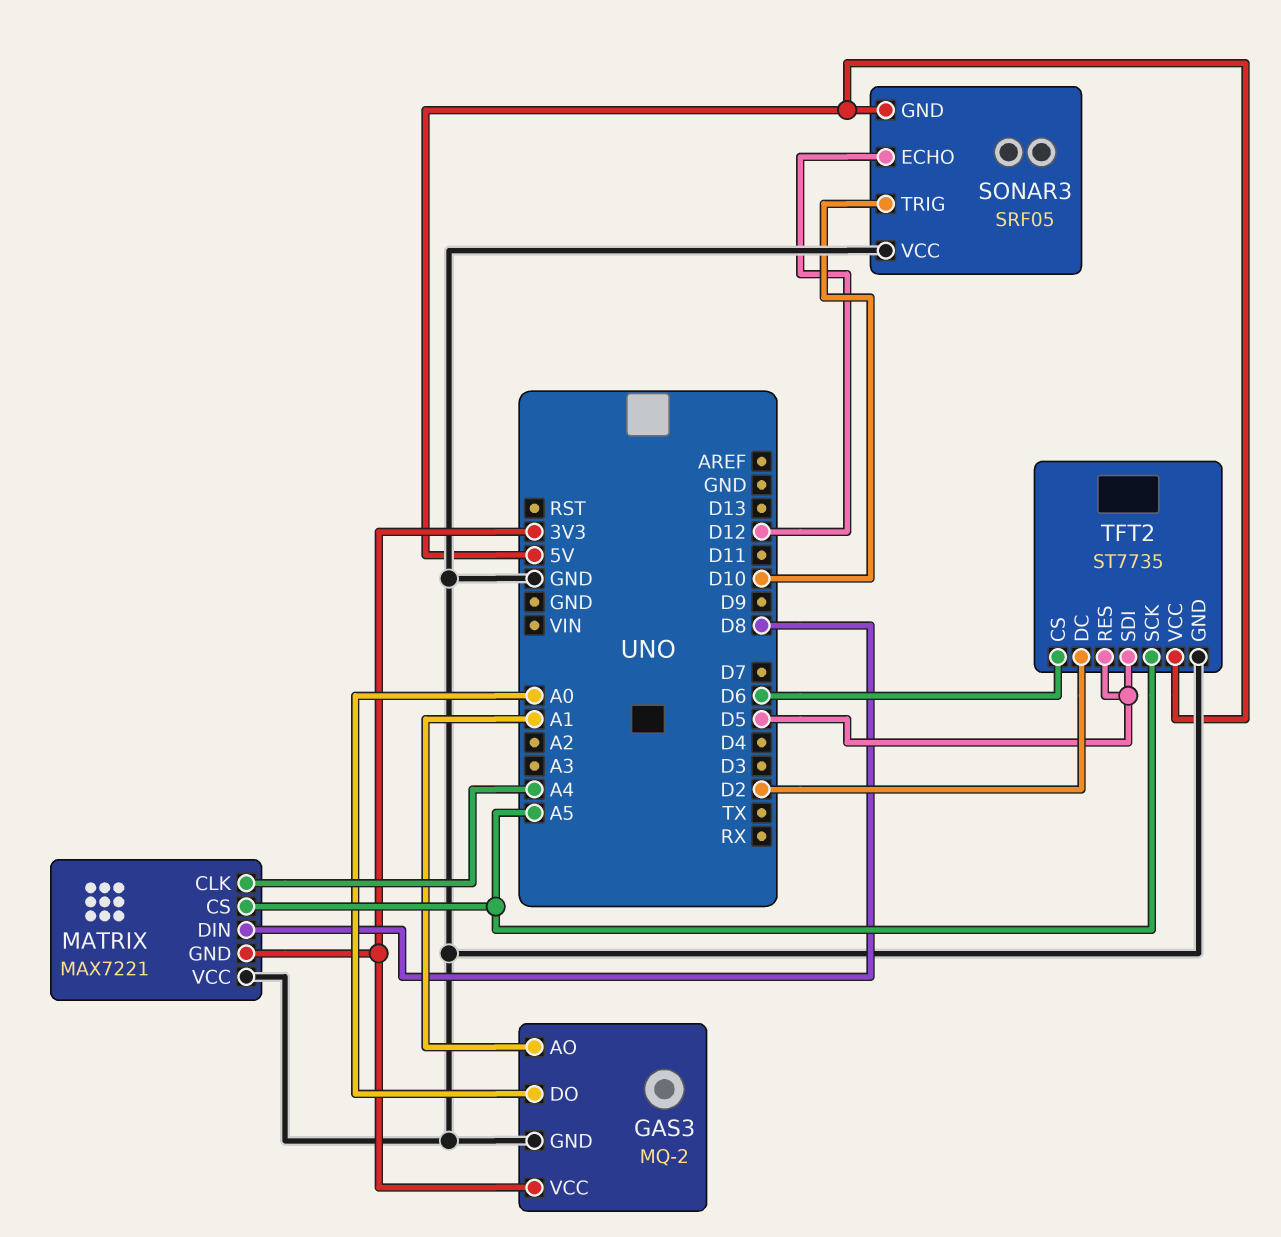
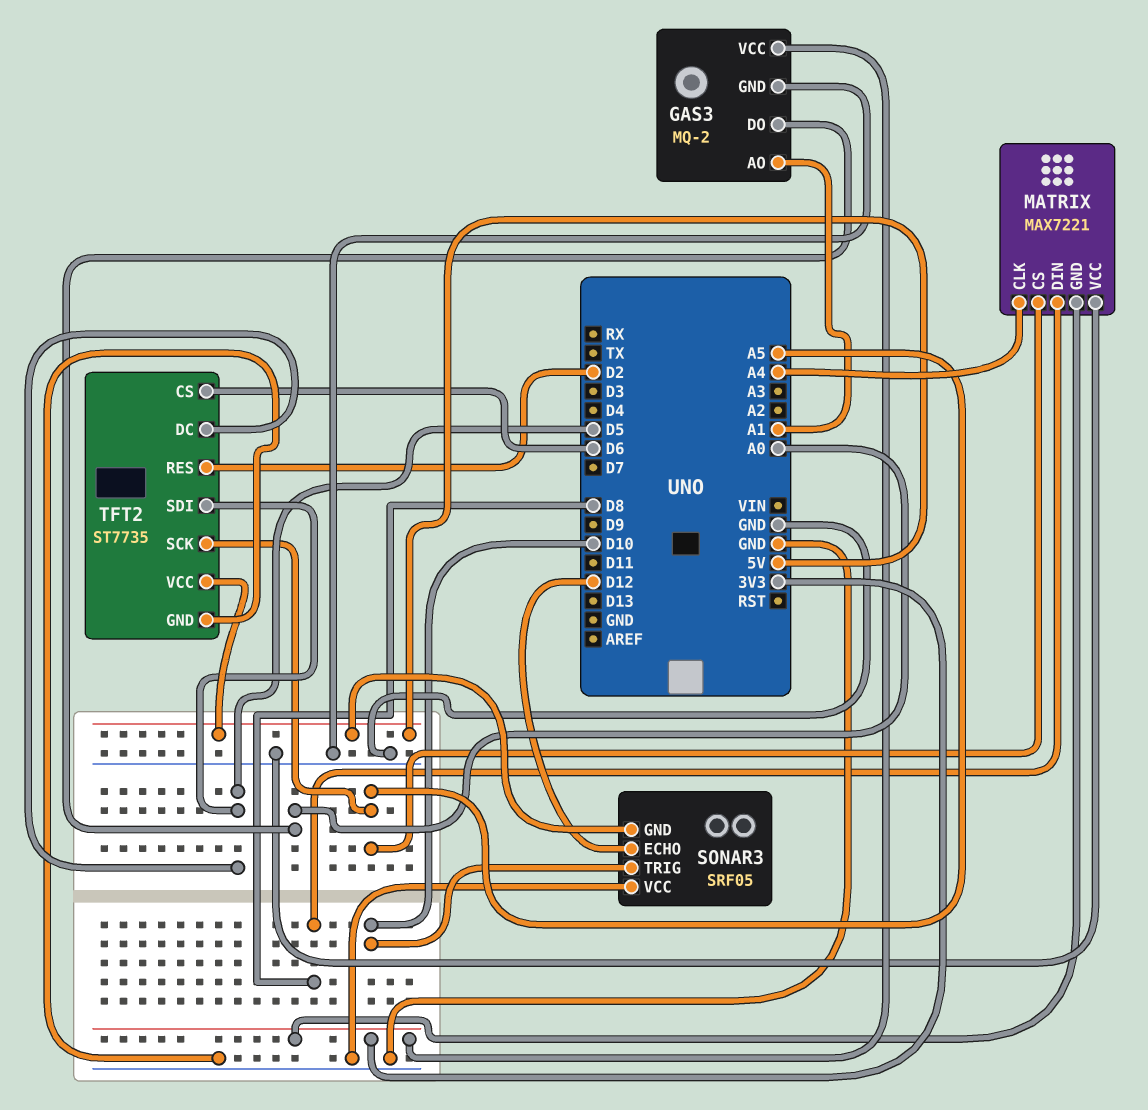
TFT2 pin DC: D2 -> D5
TFT2 pin RES: D5 -> D2

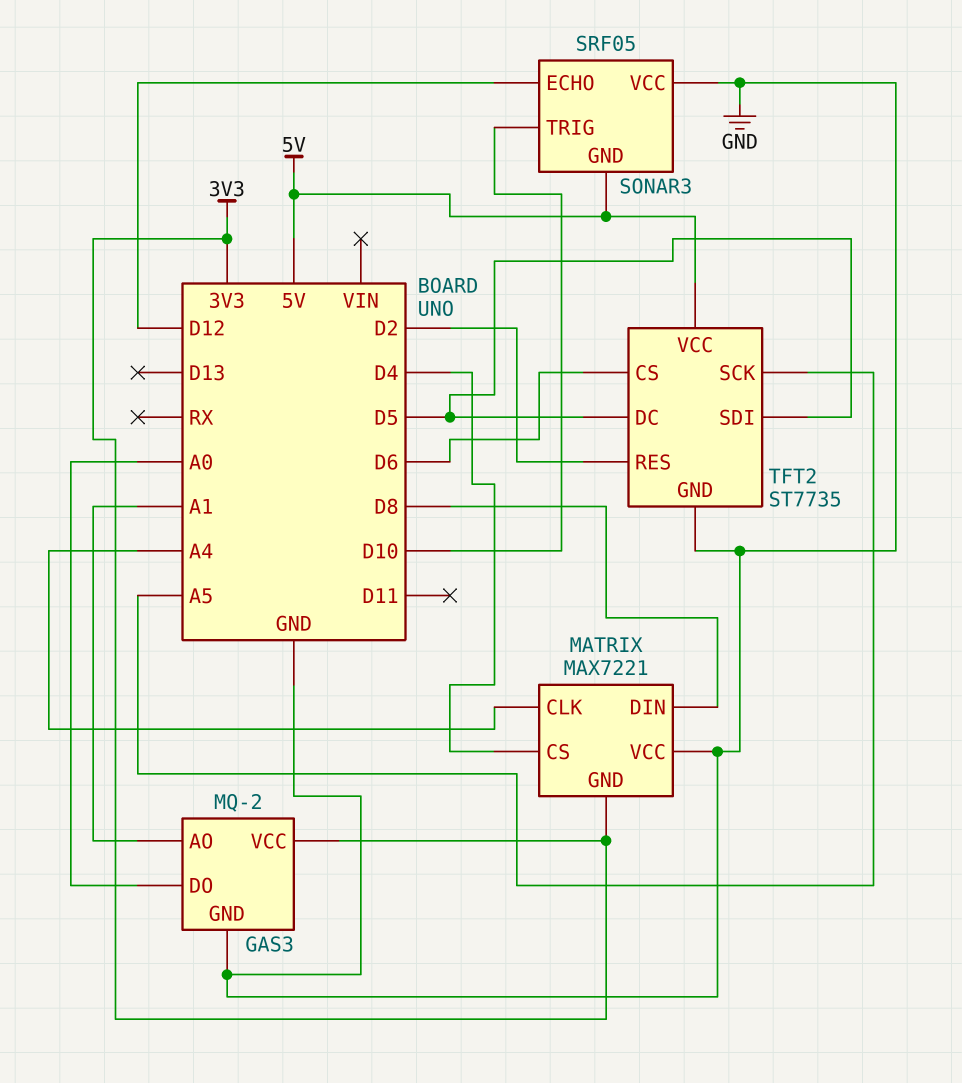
MATRIX pin CS: A5 -> D4

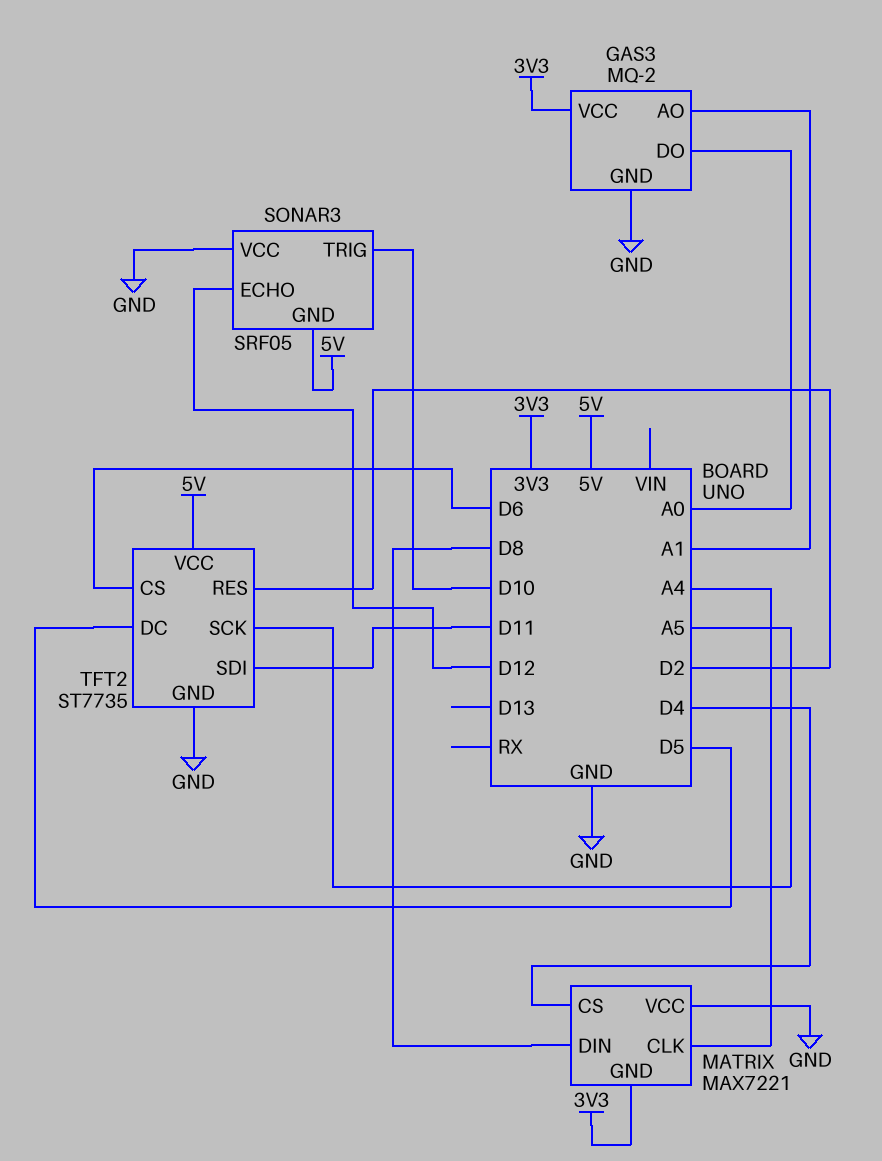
TFT2 pin SDI: D5 -> D11

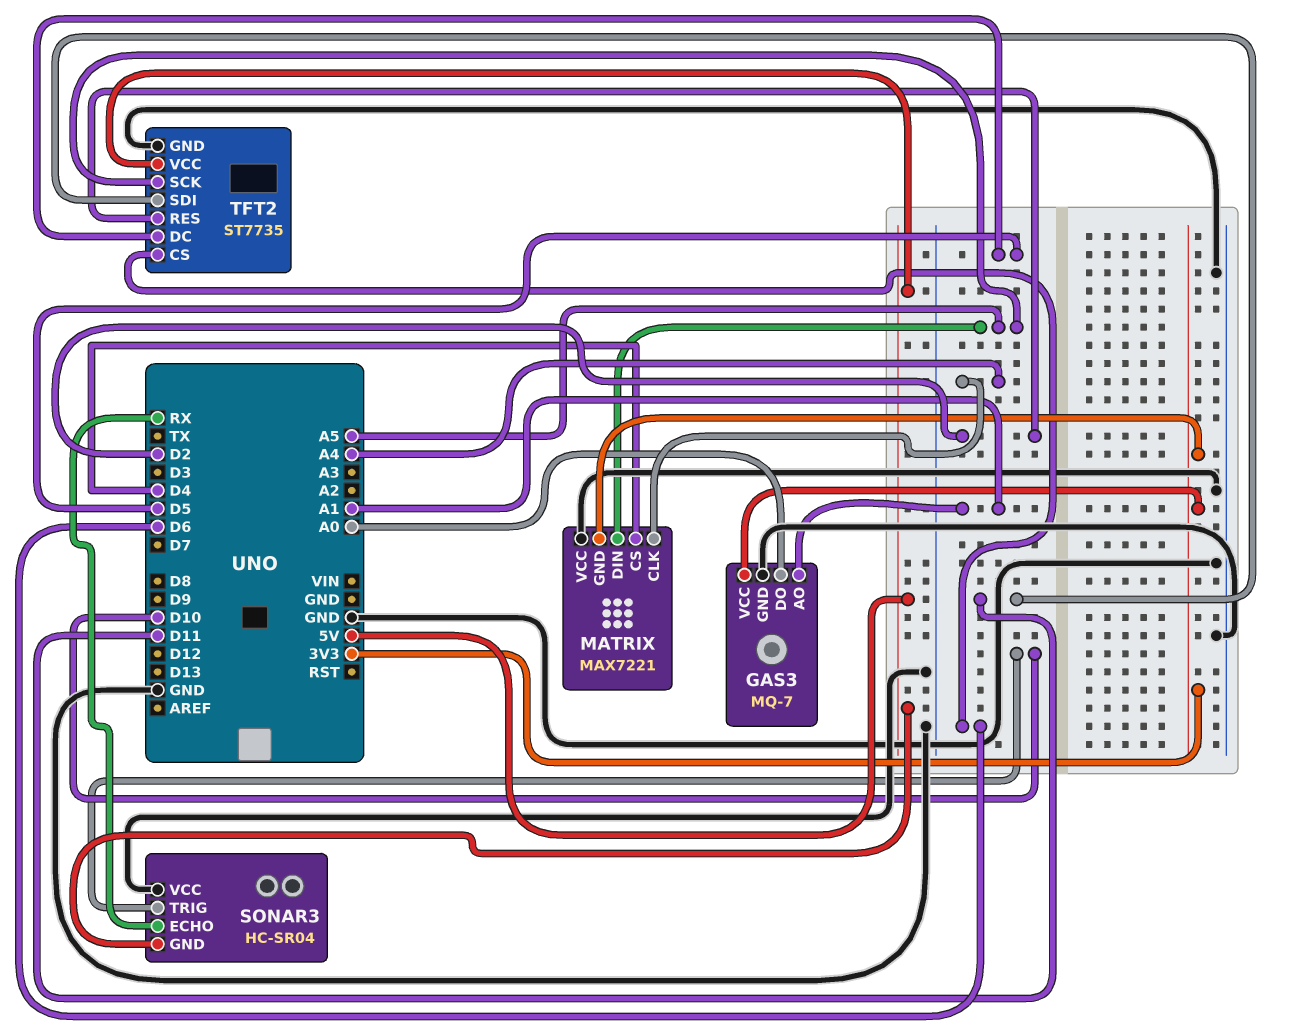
GAS3: MQ-2 -> MQ-7
MATRIX pin DIN: D8 -> A5
SONAR3: SRF05 -> HC-SR04
SONAR3 pin ECHO: D12 -> RX

